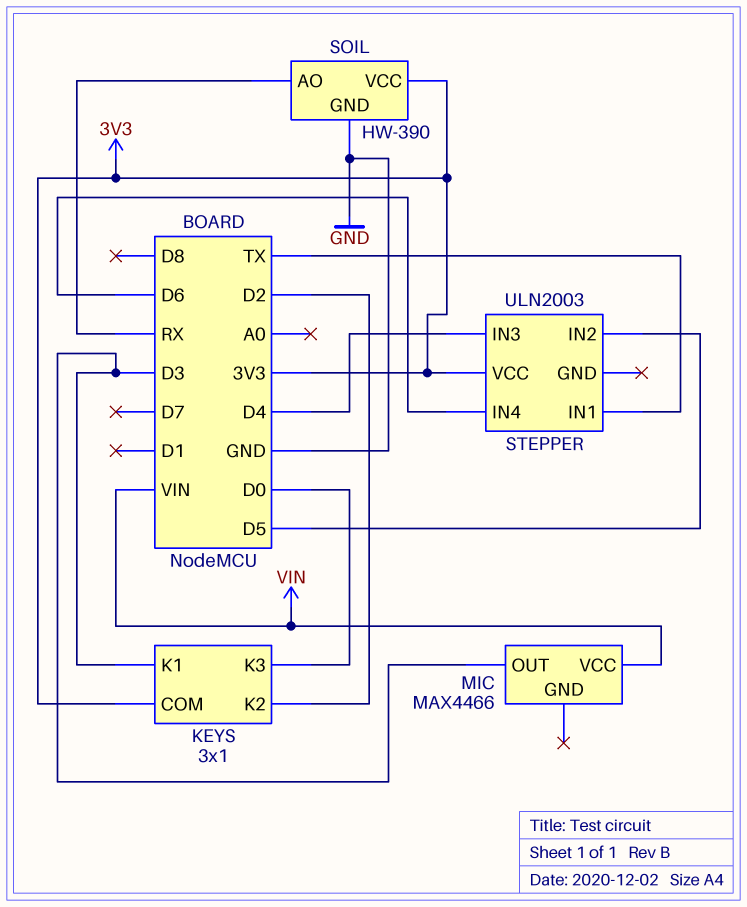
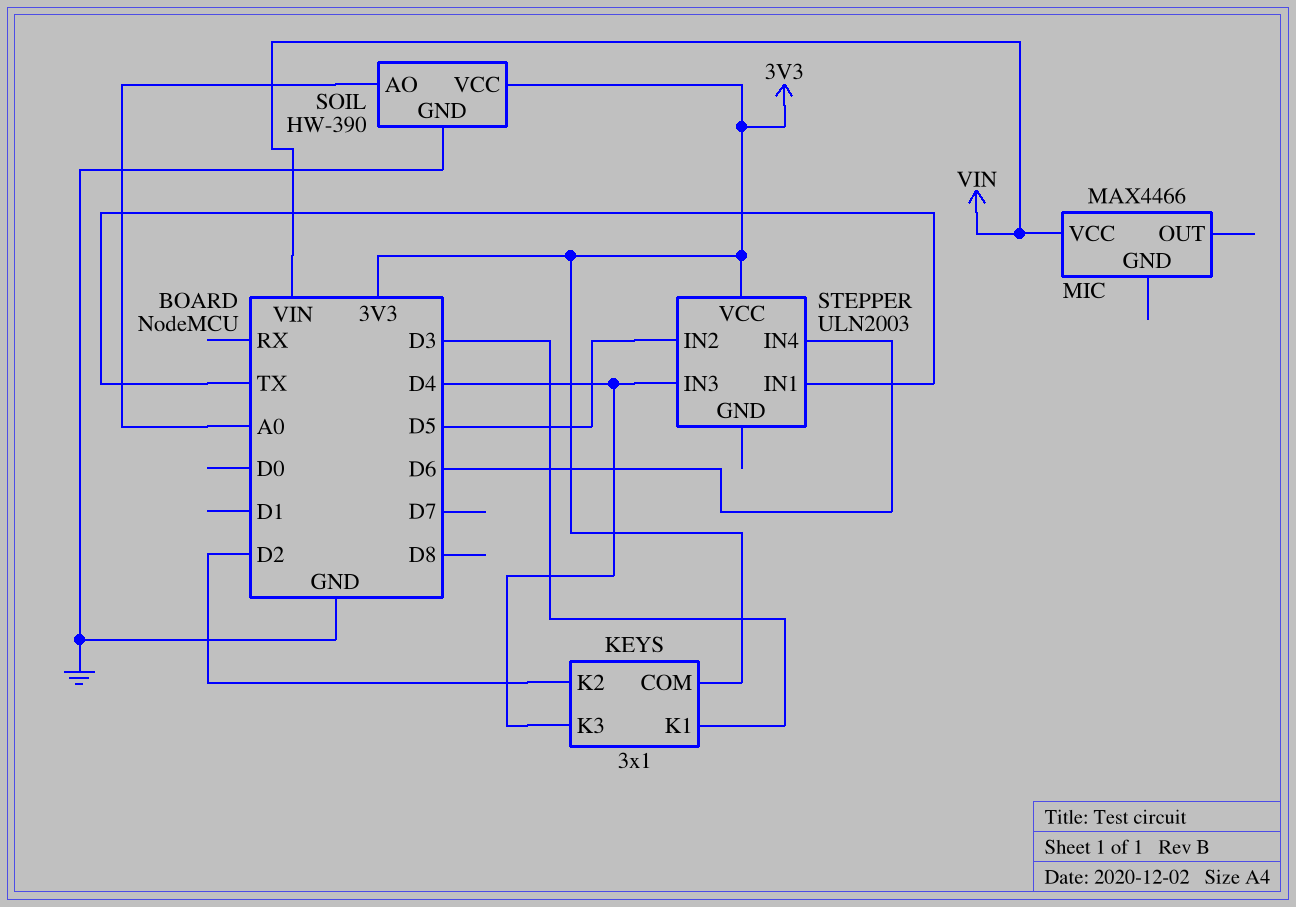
KEYS pin K3: D0 -> D4
MIC pin OUT: D3 -> none
SOIL pin AO: RX -> A0

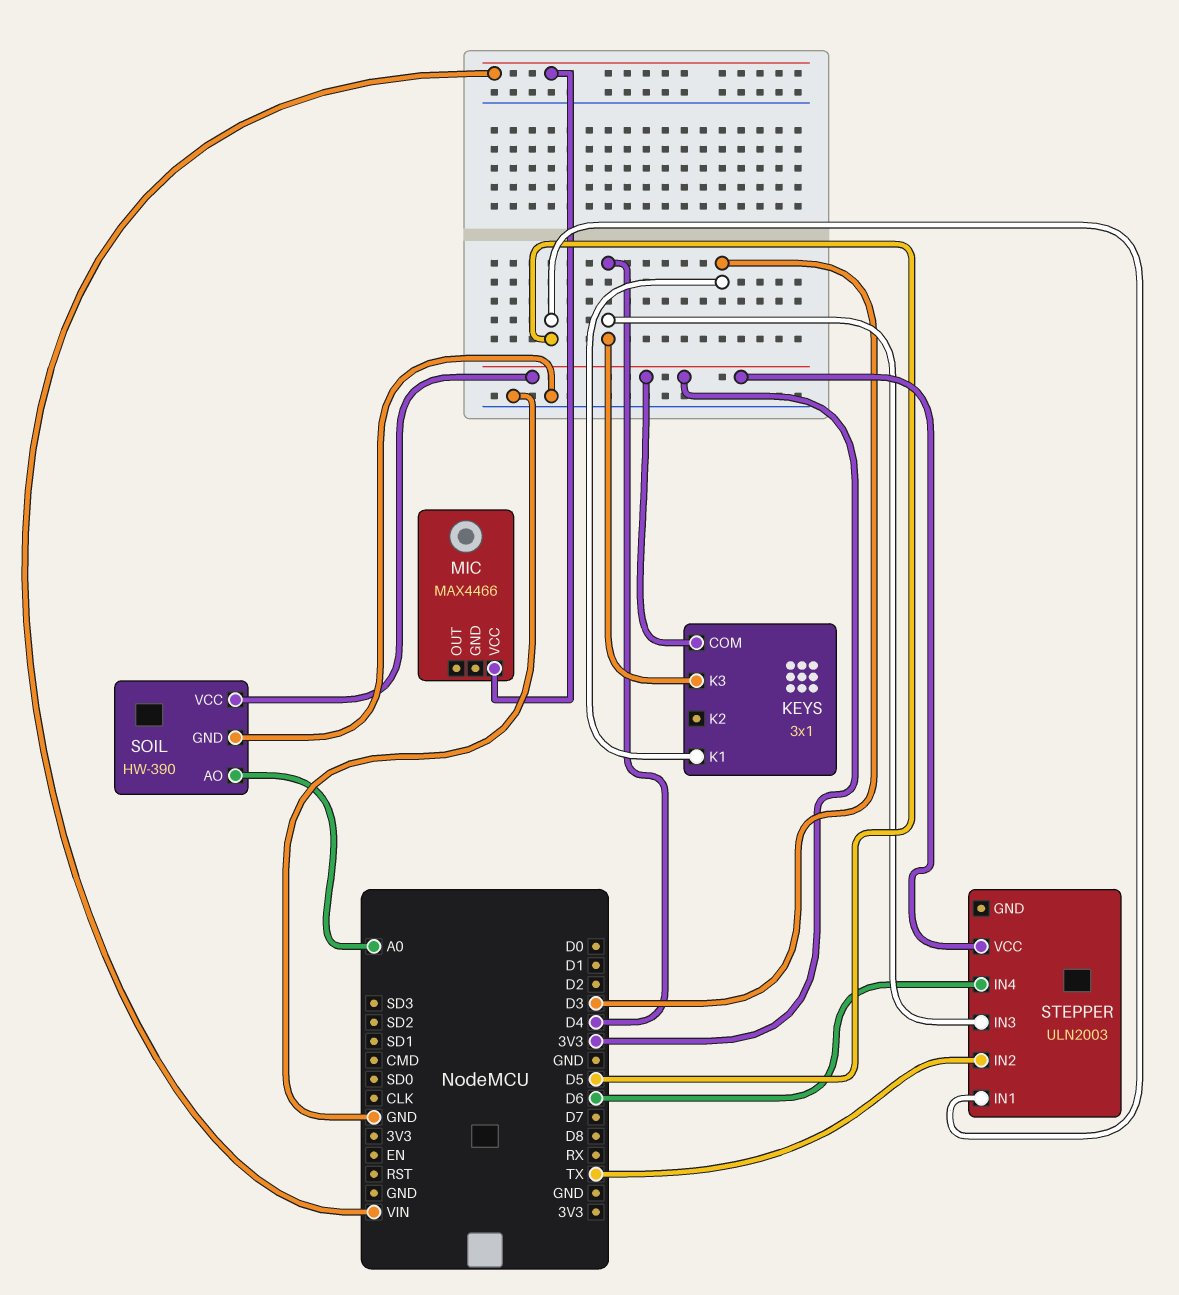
KEYS pin K2: D2 -> none
STEPPER pin IN1: TX -> D5
STEPPER pin IN2: D5 -> TX

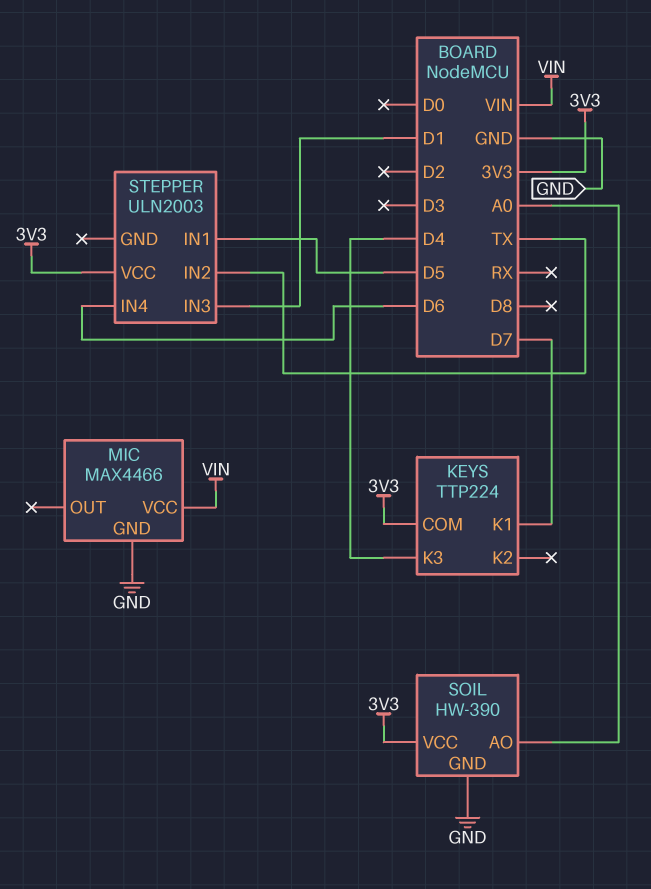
KEYS: 3x1 -> TTP224
KEYS pin K1: D3 -> D7
MIC pin GND: none -> GND
STEPPER pin IN3: D4 -> D1

